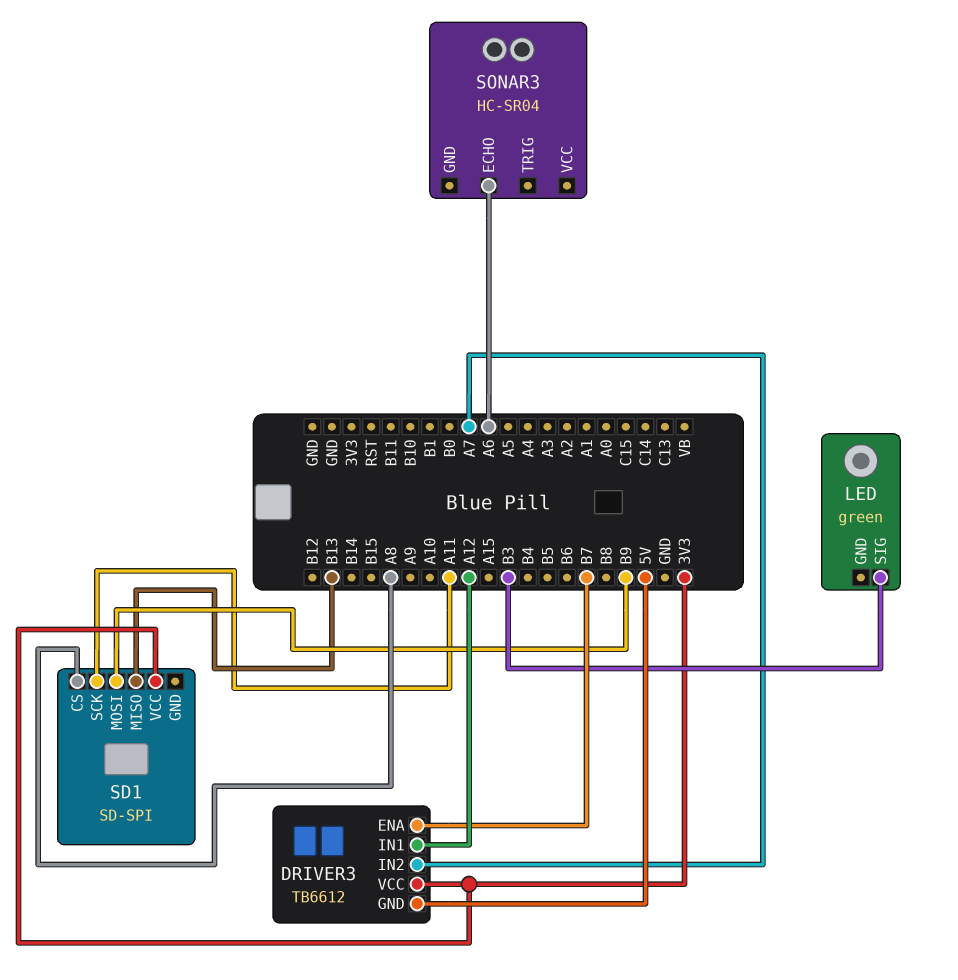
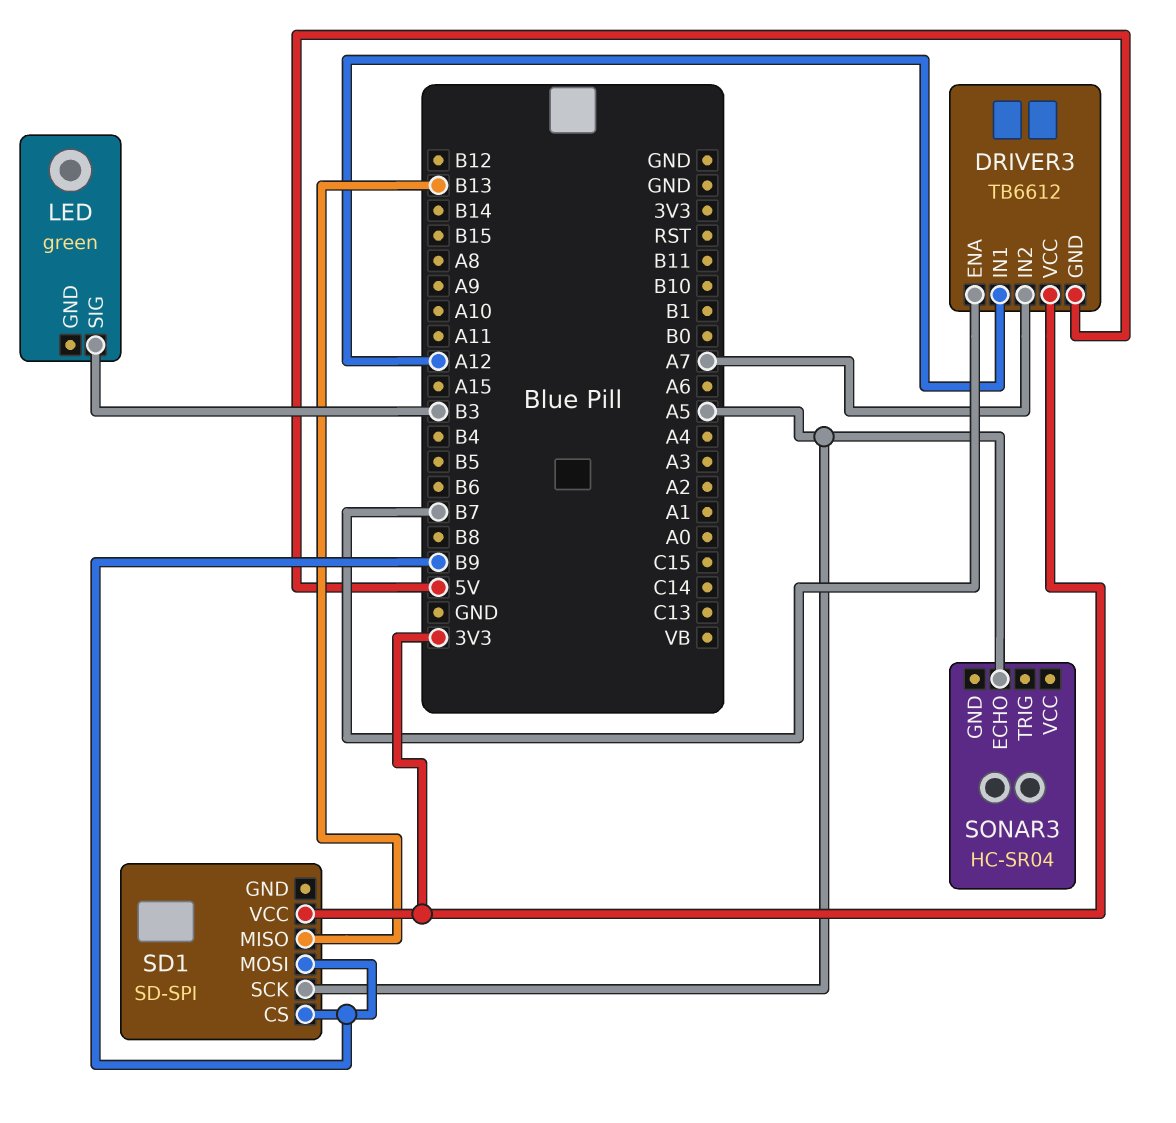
SD1 pin CS: A8 -> B9
SD1 pin SCK: A11 -> A5
SONAR3 pin ECHO: A6 -> A5

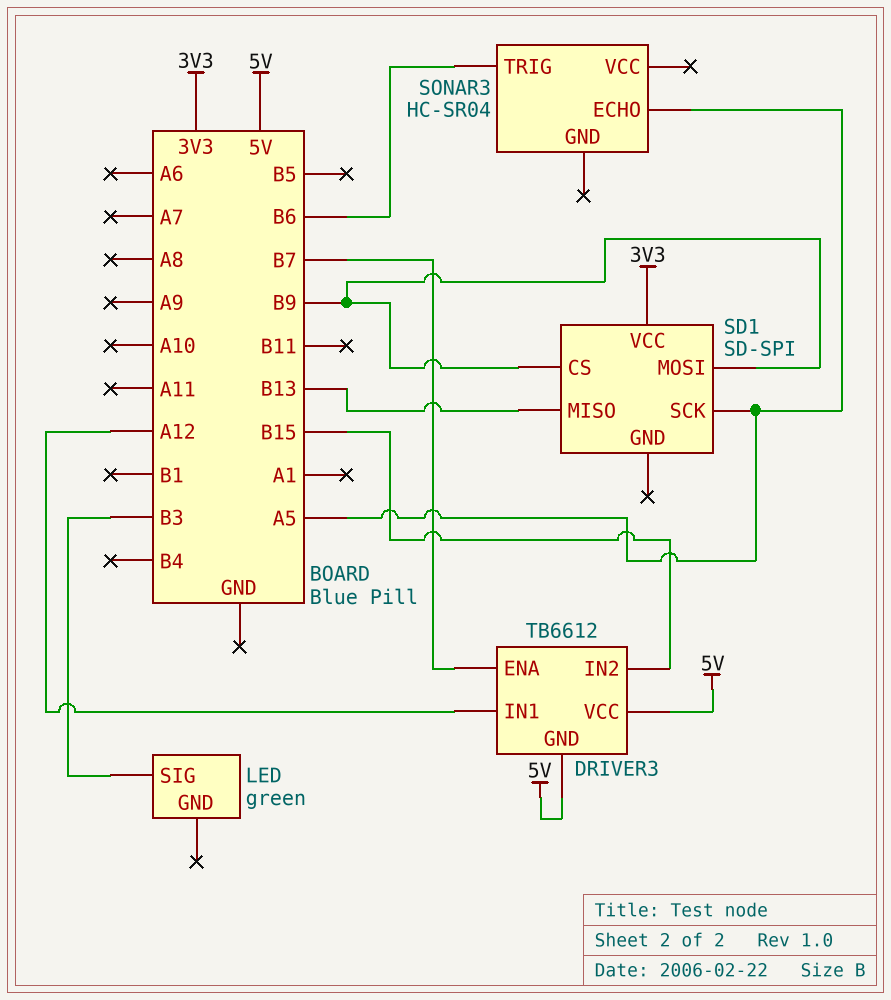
DRIVER3 pin IN2: A7 -> B15
DRIVER3 pin VCC: 3V3 -> 5V
SONAR3 pin TRIG: none -> B6

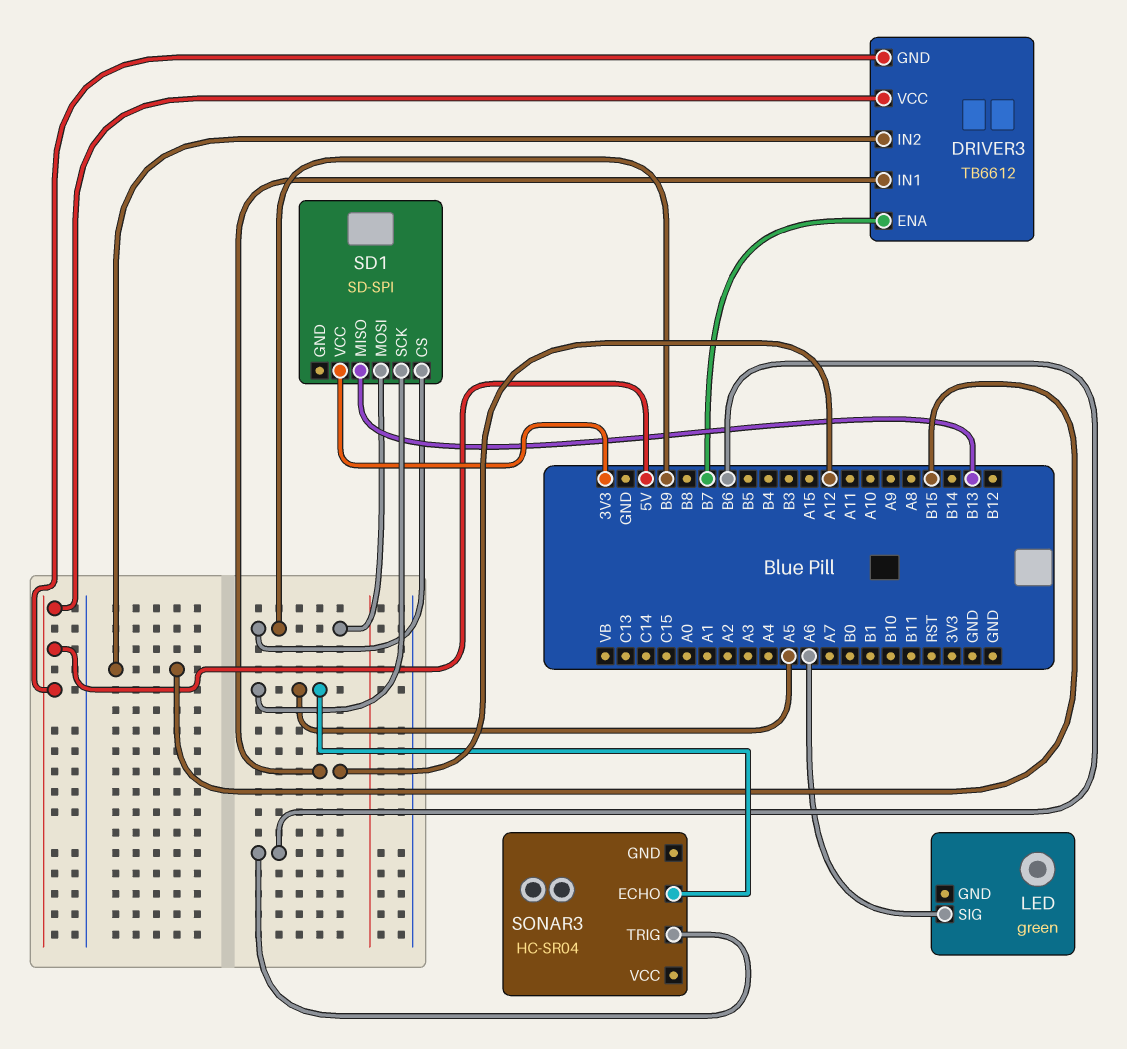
LED pin SIG: B3 -> A6

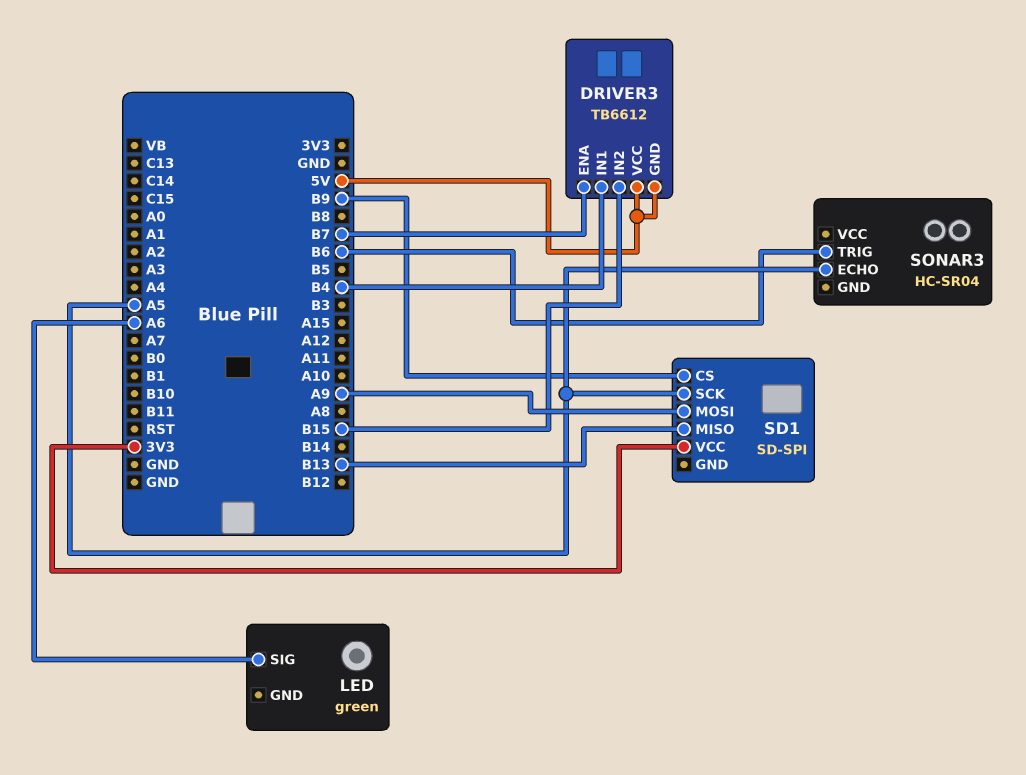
DRIVER3 pin IN1: A12 -> B4
SD1 pin MOSI: B9 -> A9

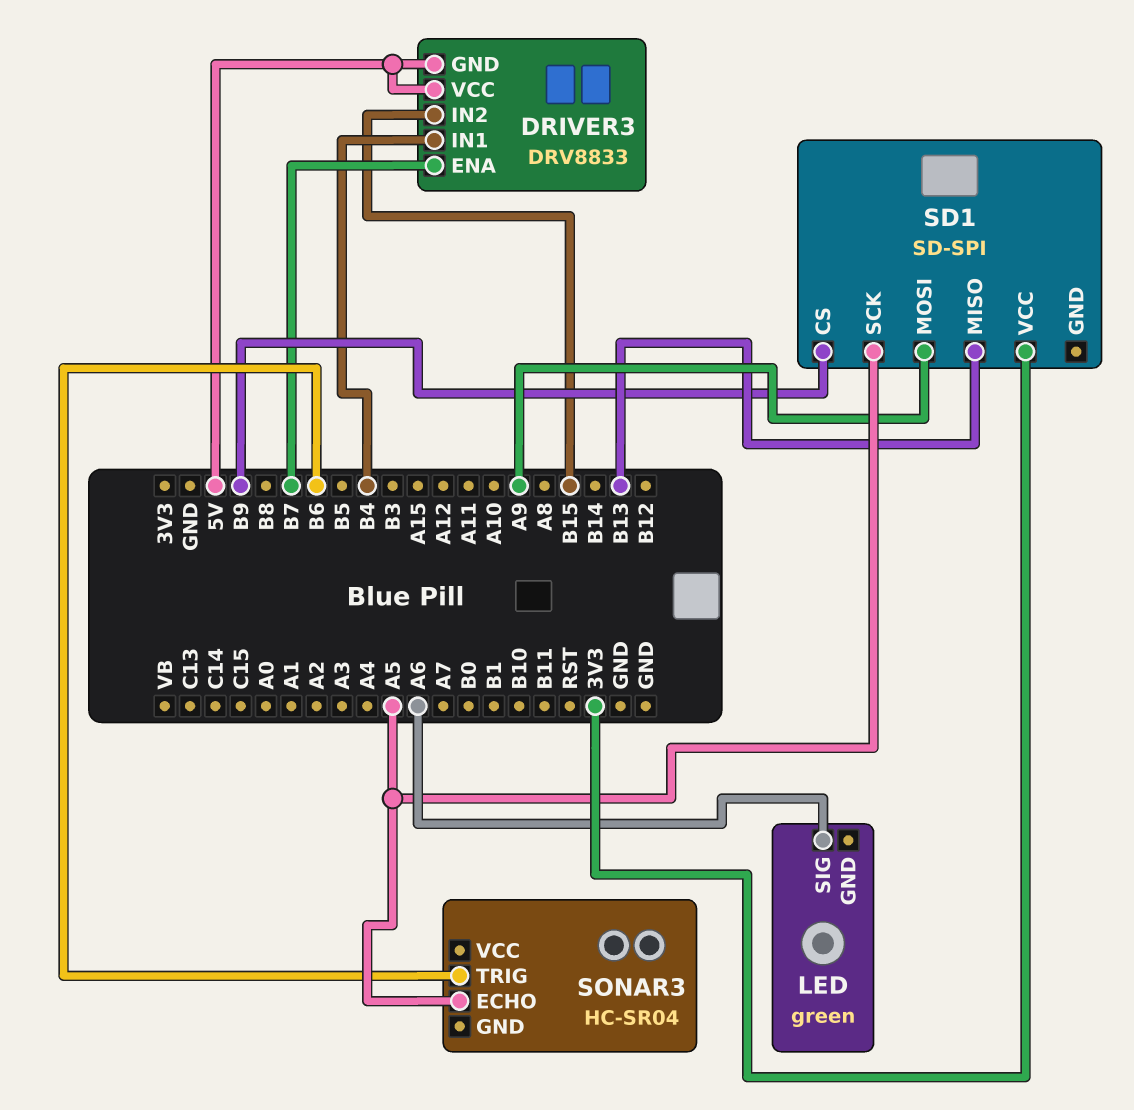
DRIVER3: TB6612 -> DRV8833

